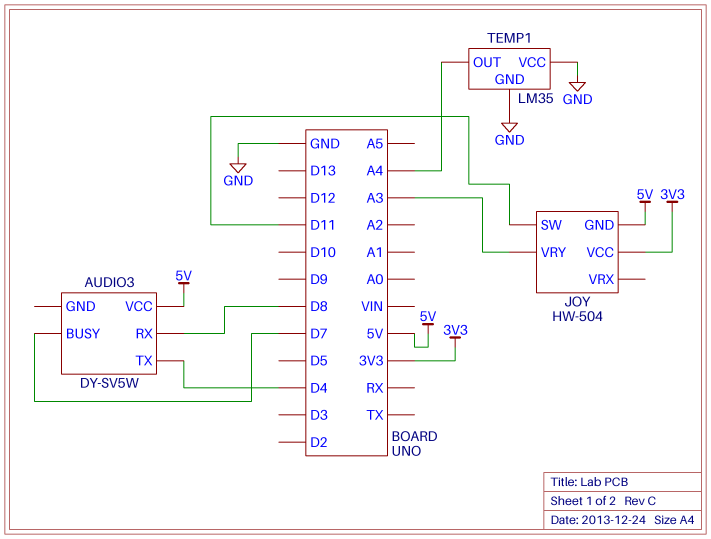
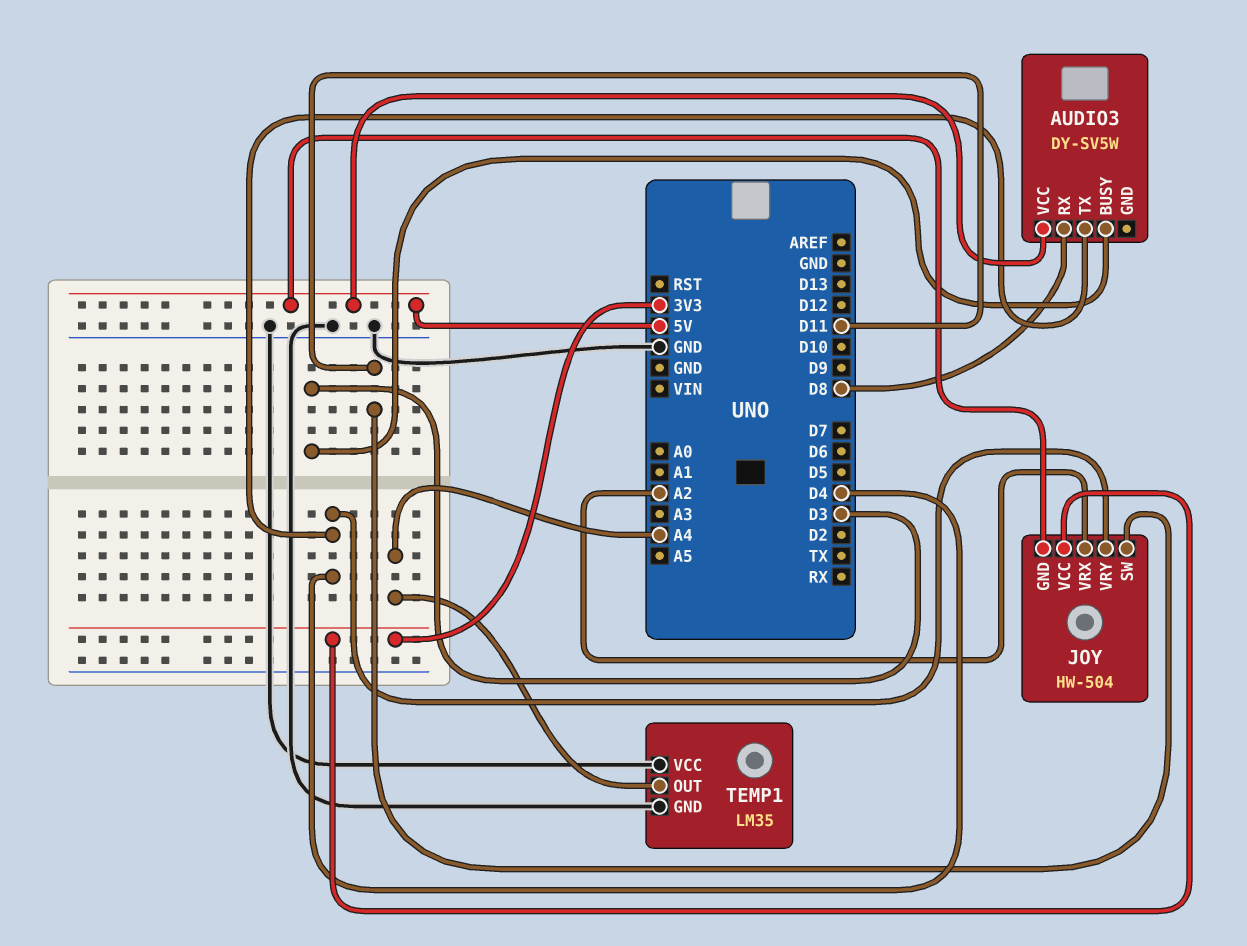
AUDIO3 pin BUSY: D7 -> D3
JOY pin VRX: none -> A2
JOY pin VRY: A3 -> D4

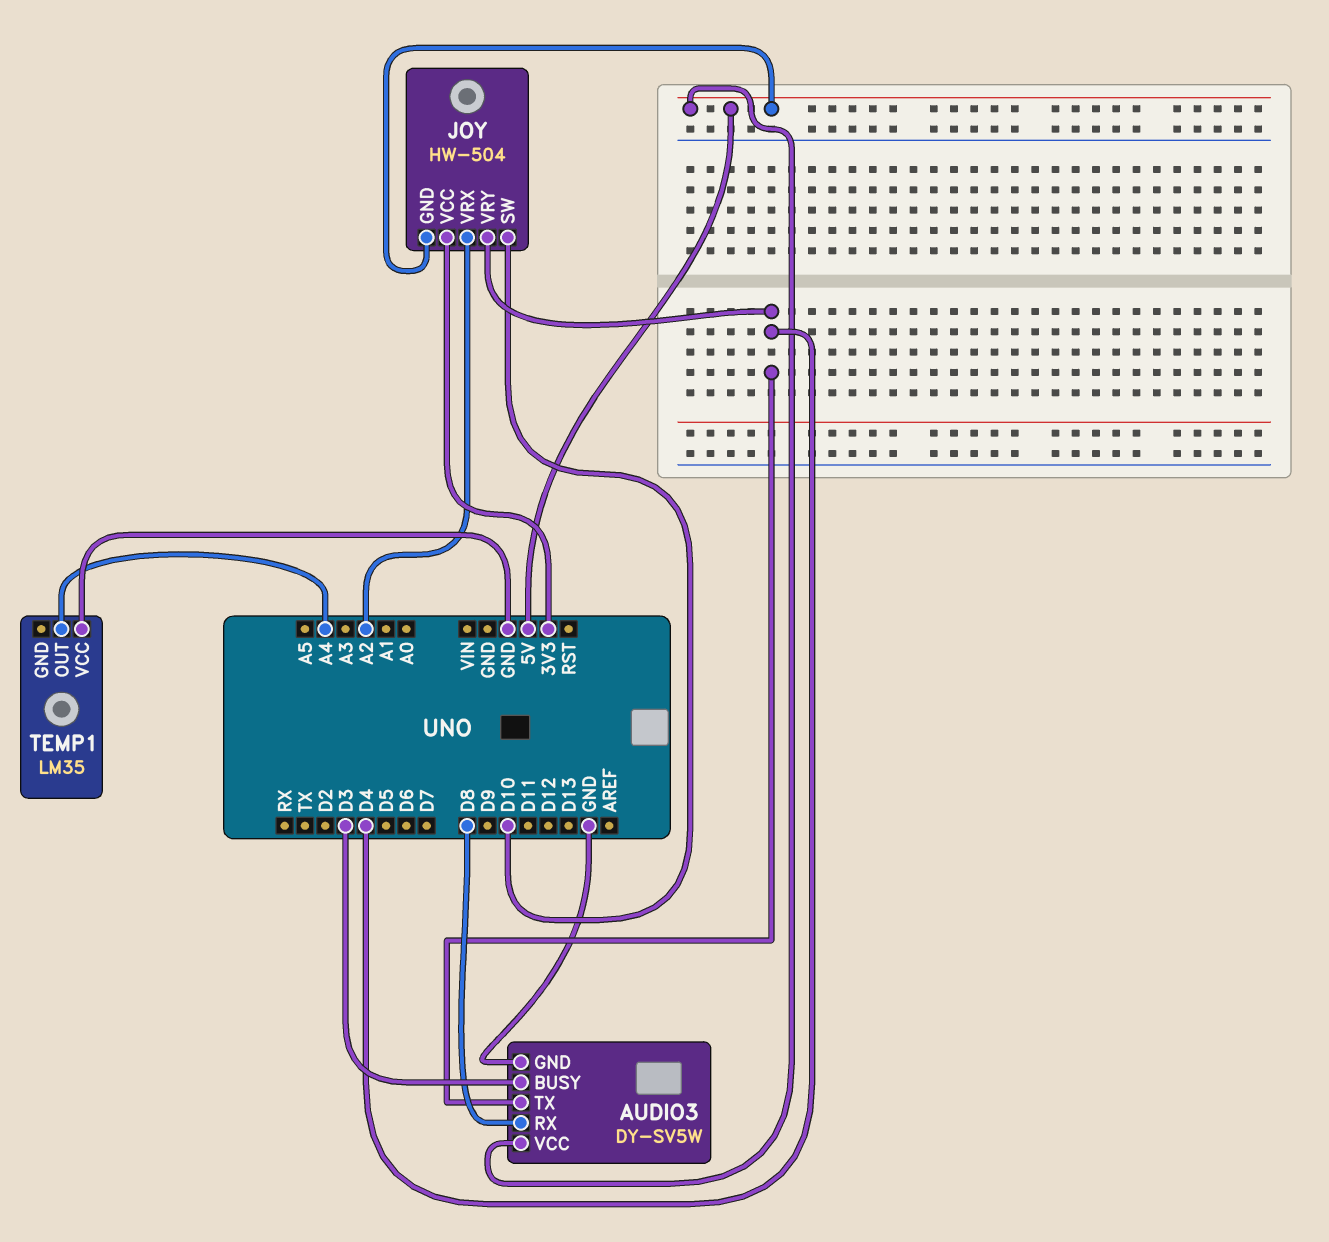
AUDIO3 pin GND: none -> GND
JOY pin SW: D11 -> D10
TEMP1 pin GND: GND -> none

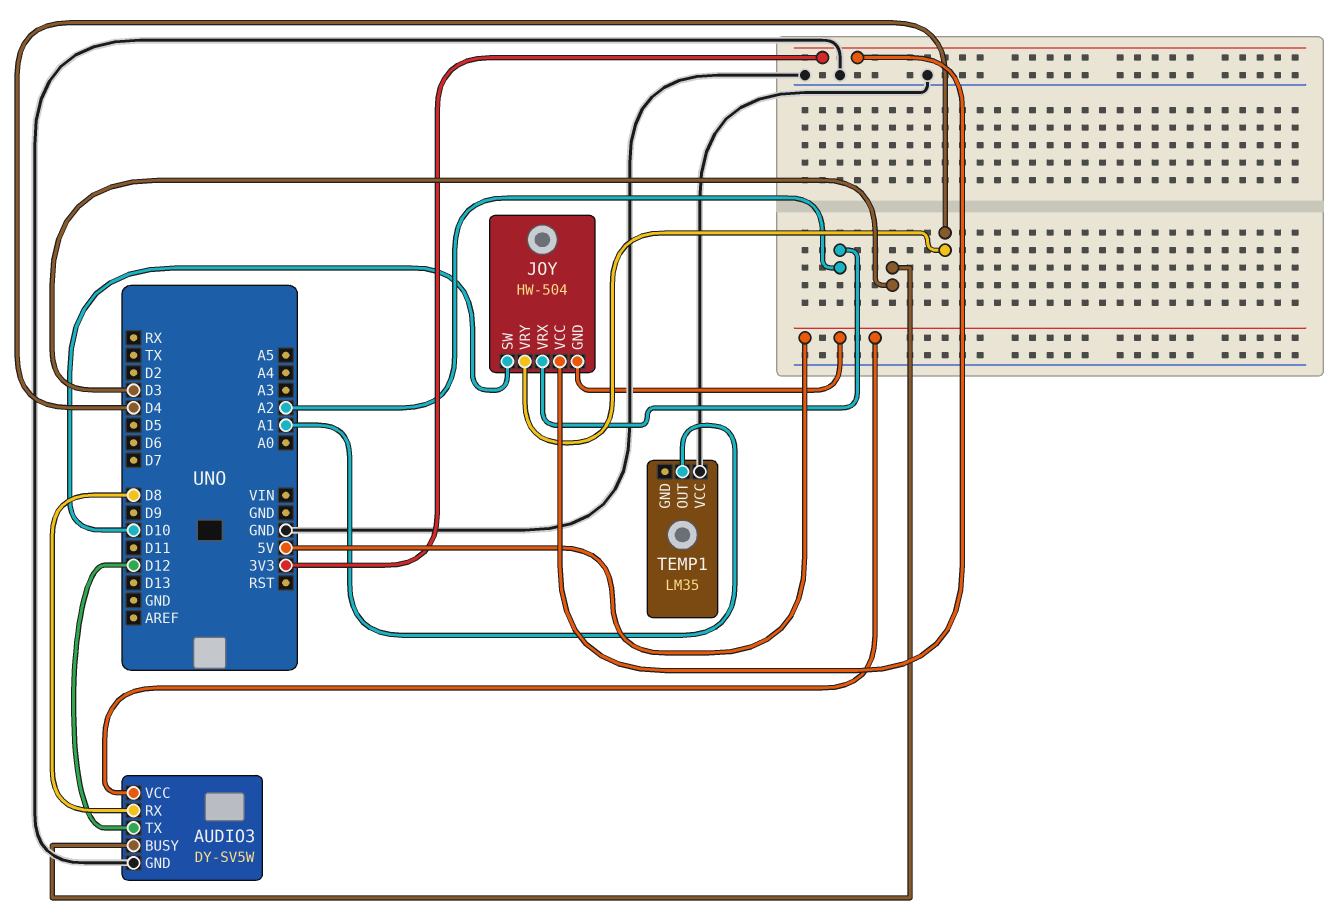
AUDIO3 pin TX: D4 -> D12
TEMP1 pin OUT: A4 -> A1

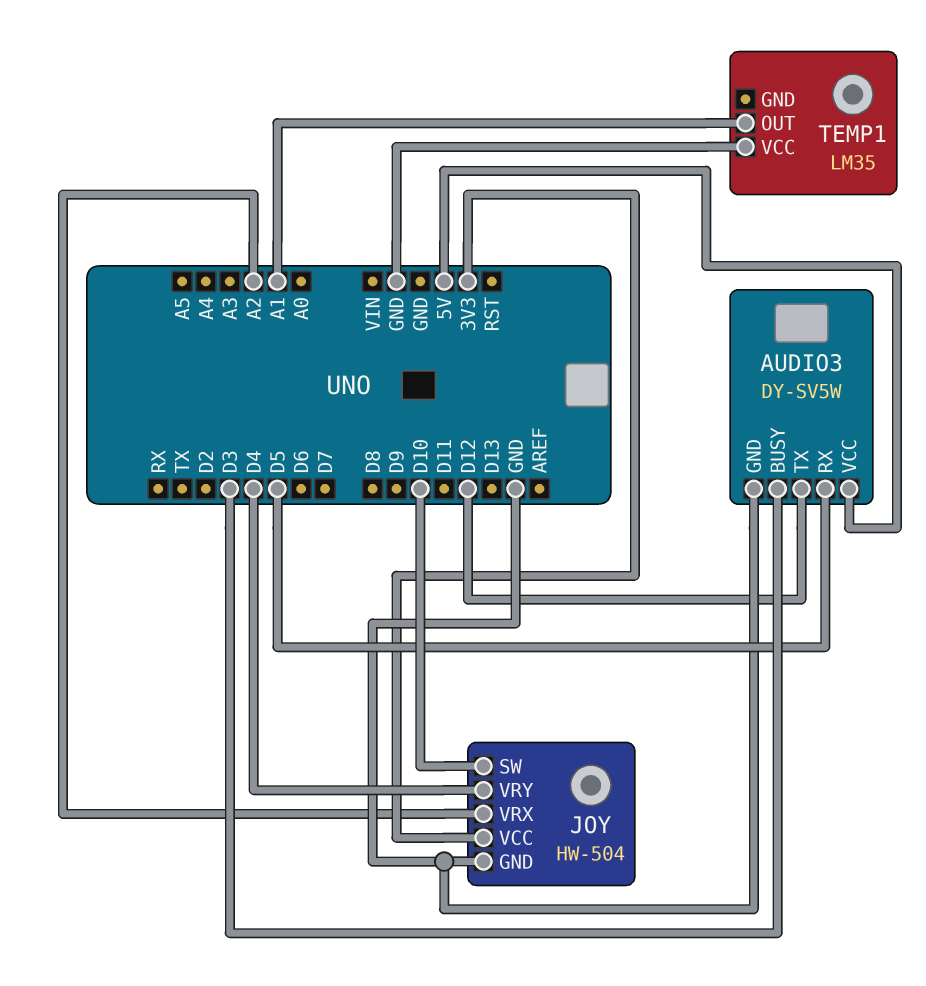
AUDIO3 pin RX: D8 -> D5
JOY pin GND: 5V -> GND

